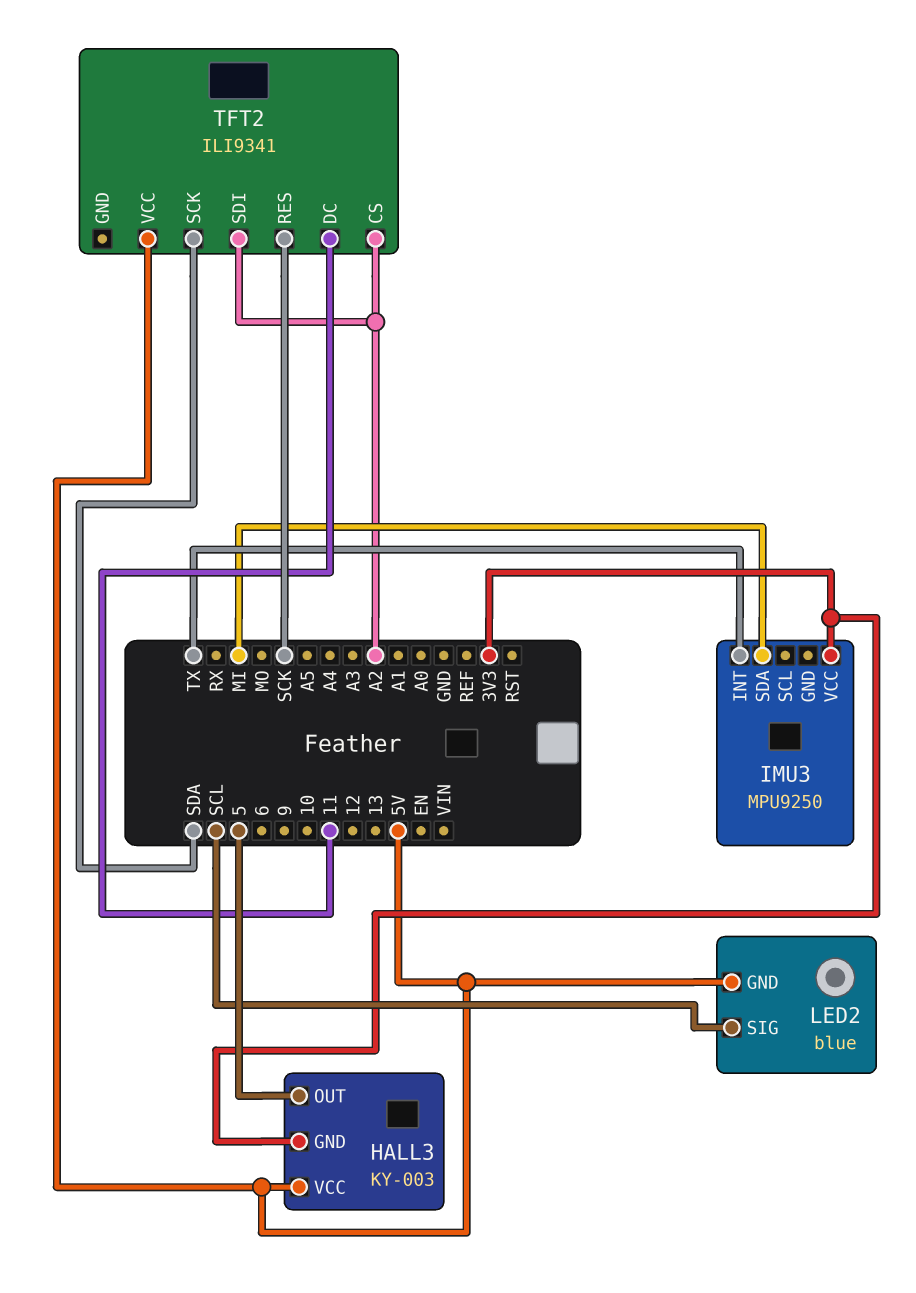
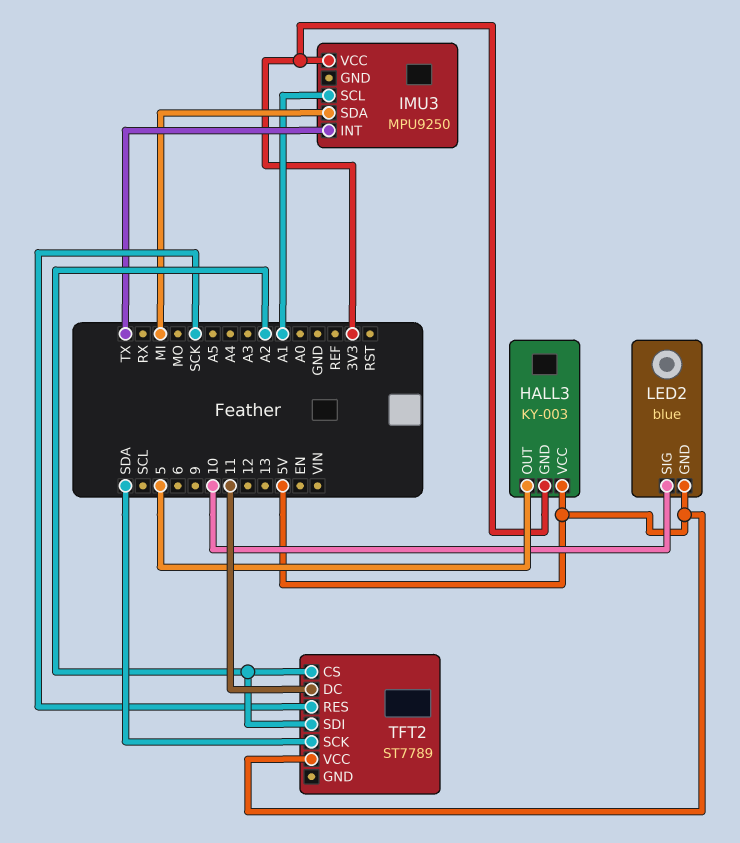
IMU3 pin SCL: none -> A1
LED2 pin SIG: SCL -> 10
TFT2: ILI9341 -> ST7789

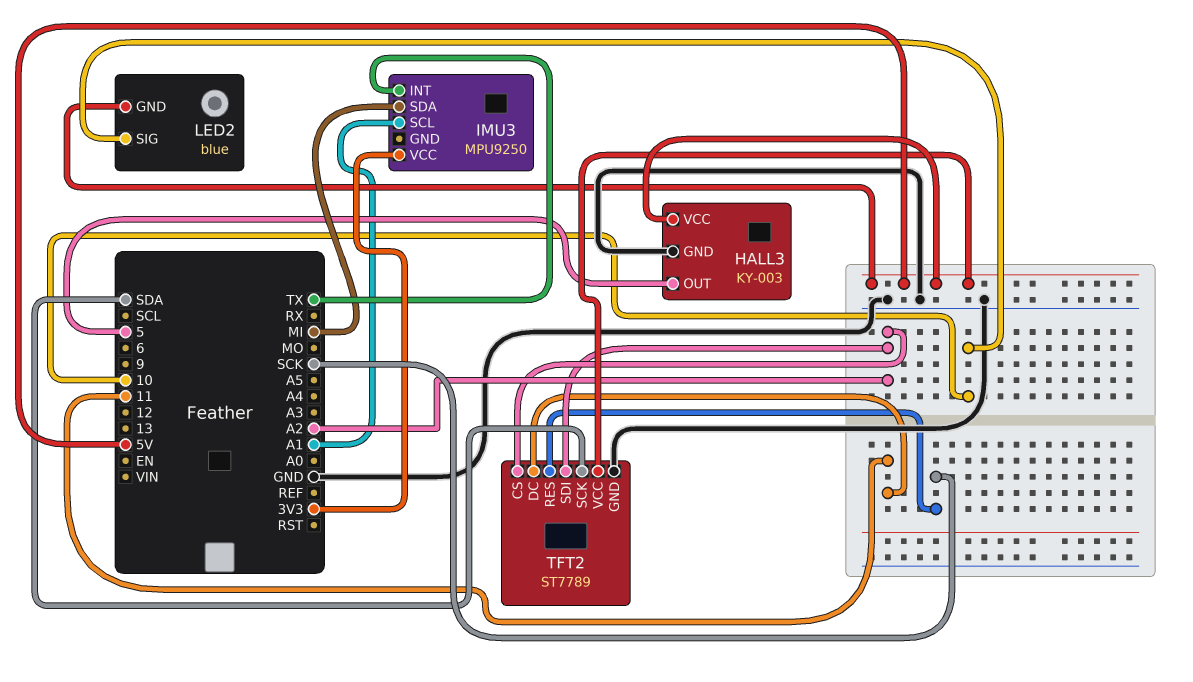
HALL3 pin GND: 3V3 -> GND
TFT2 pin GND: none -> GND

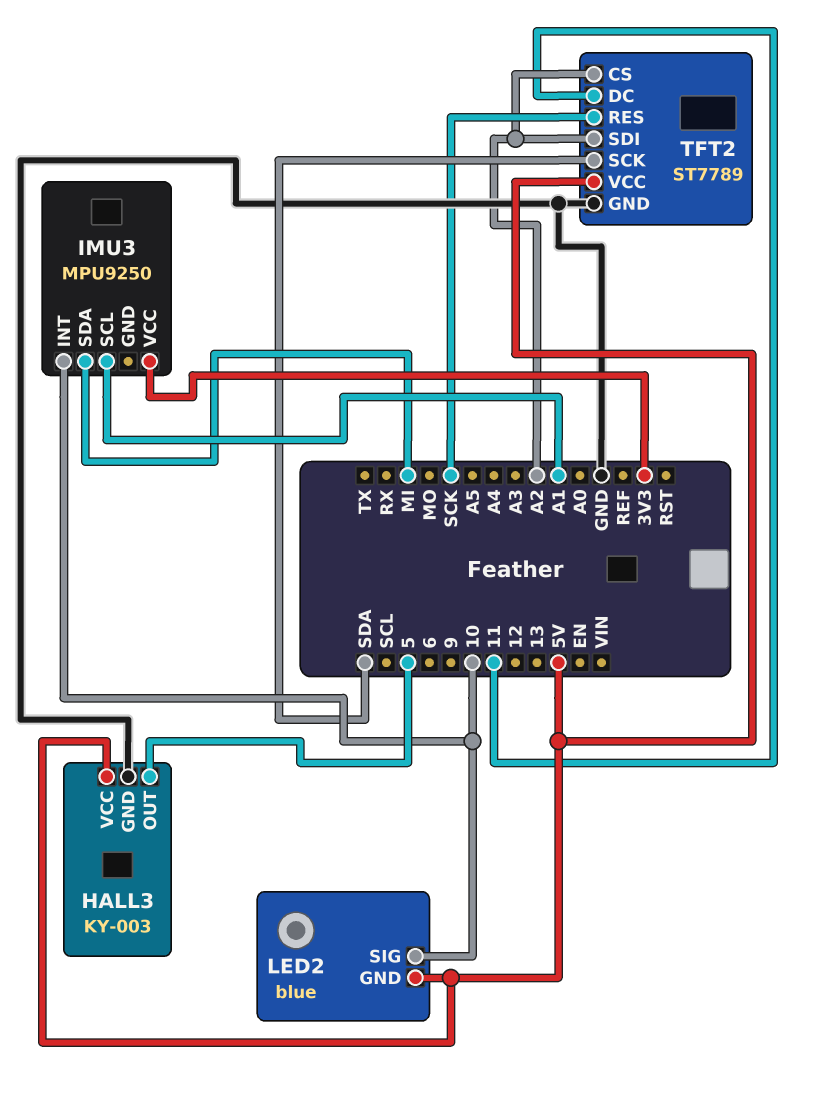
IMU3 pin INT: TX -> 10

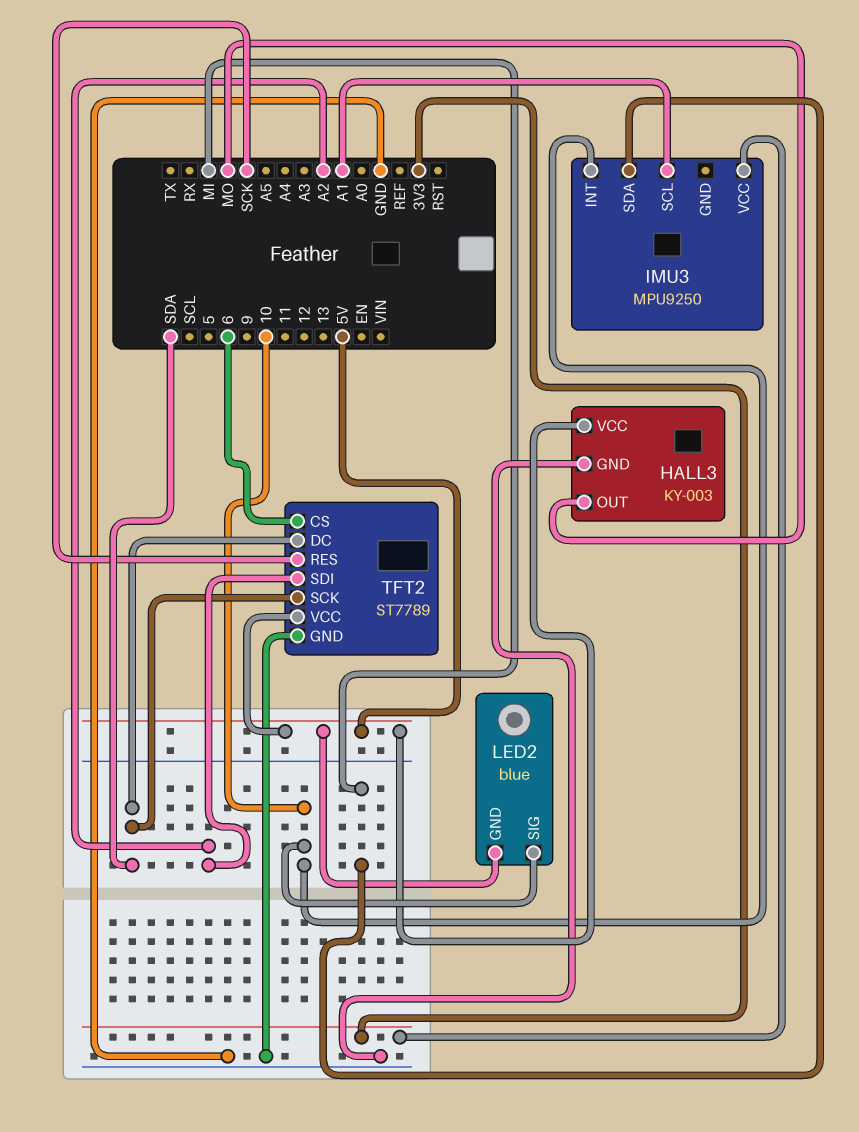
HALL3 pin OUT: 5 -> MO
TFT2 pin CS: A2 -> 6
TFT2 pin DC: 11 -> SDA

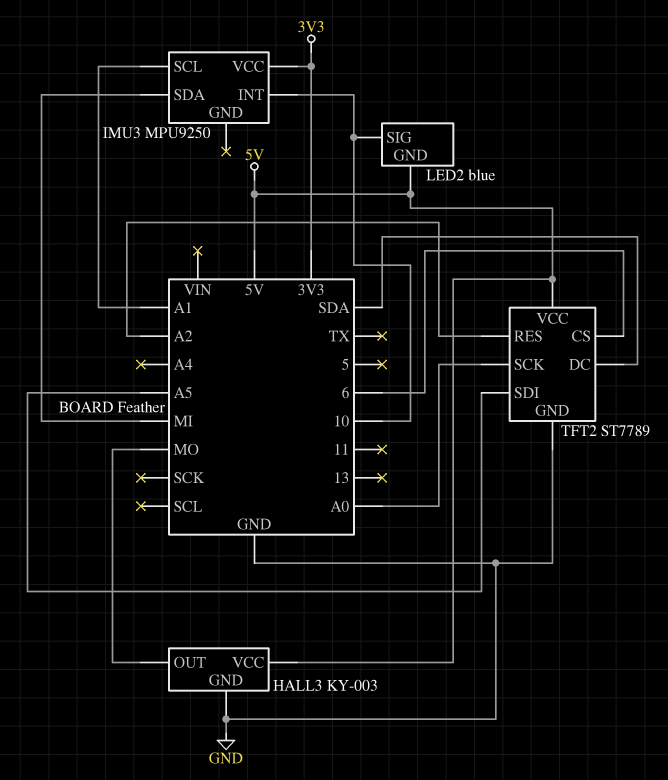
TFT2 pin RES: SCK -> A2
TFT2 pin SCK: SDA -> A0
TFT2 pin SDI: A2 -> A5

